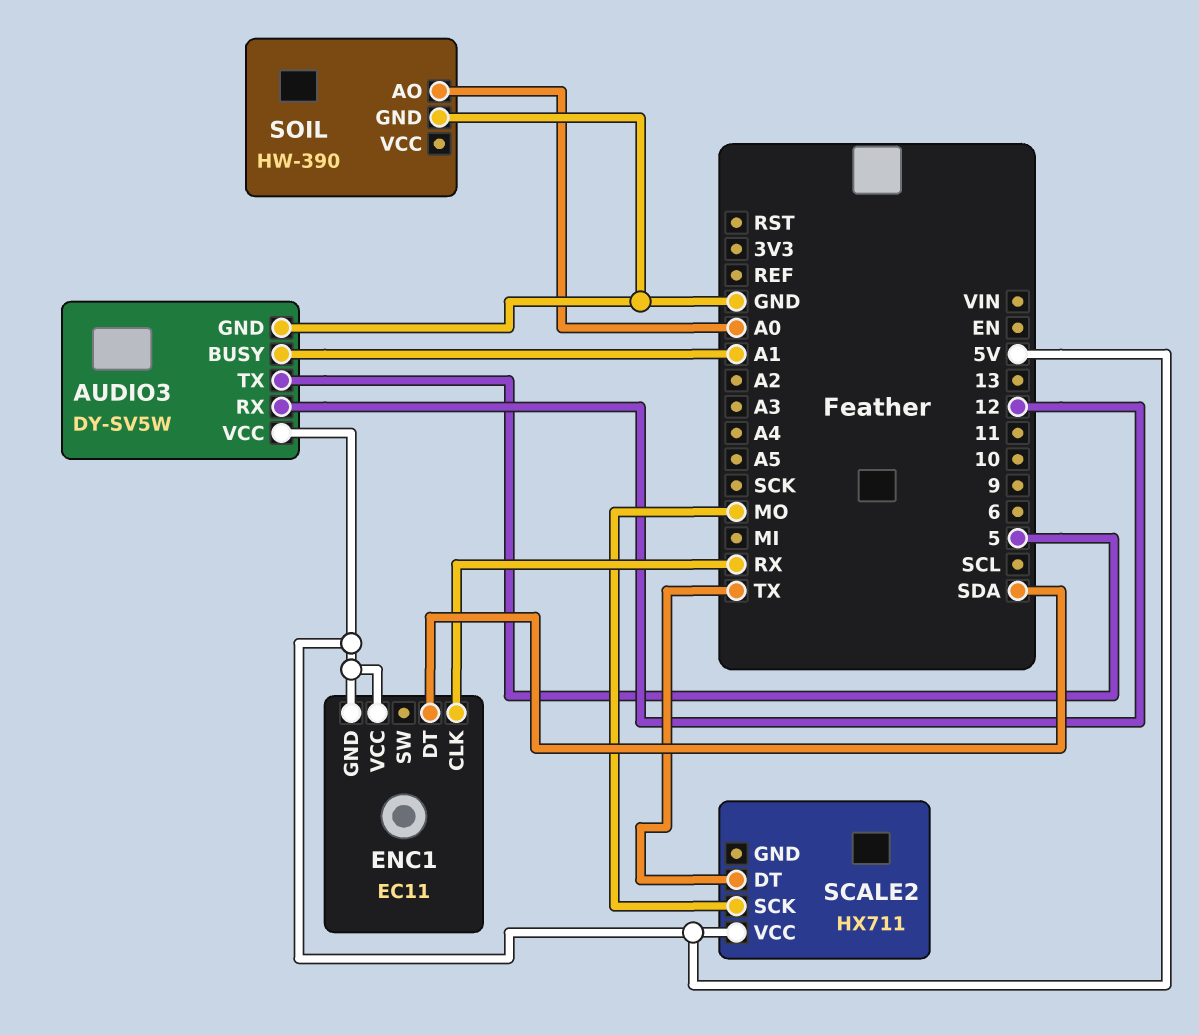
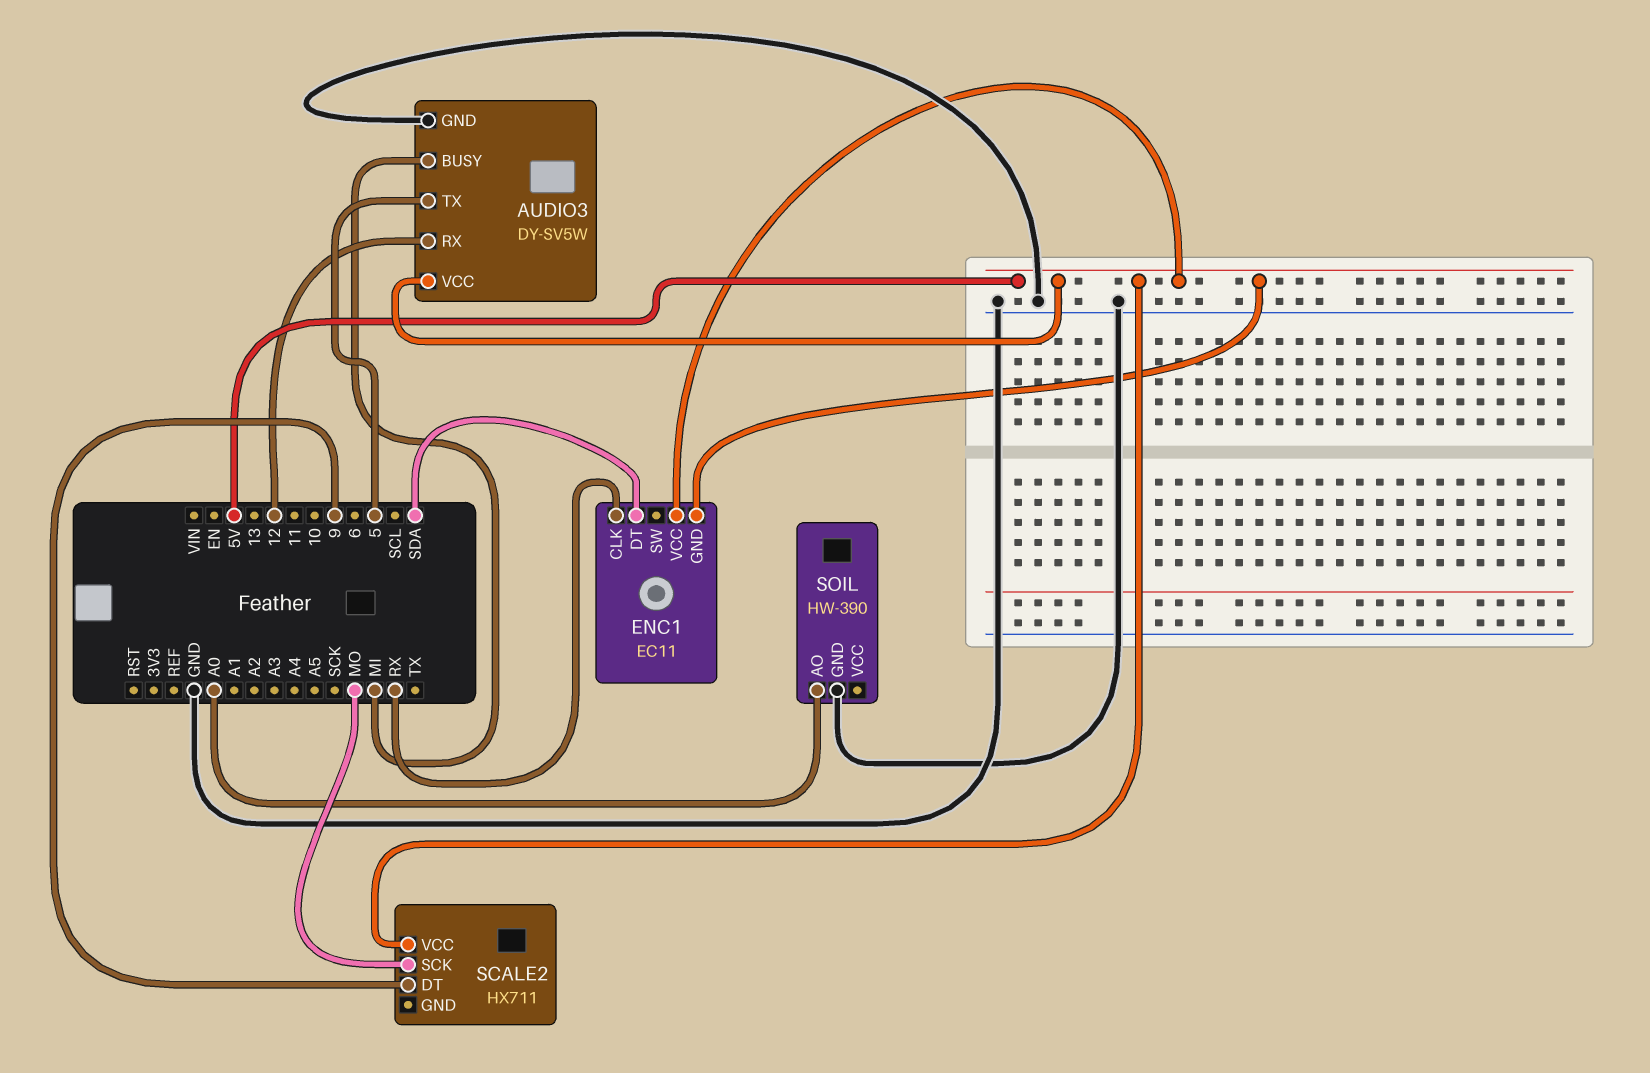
AUDIO3 pin BUSY: A1 -> MI
SCALE2 pin DT: TX -> 9

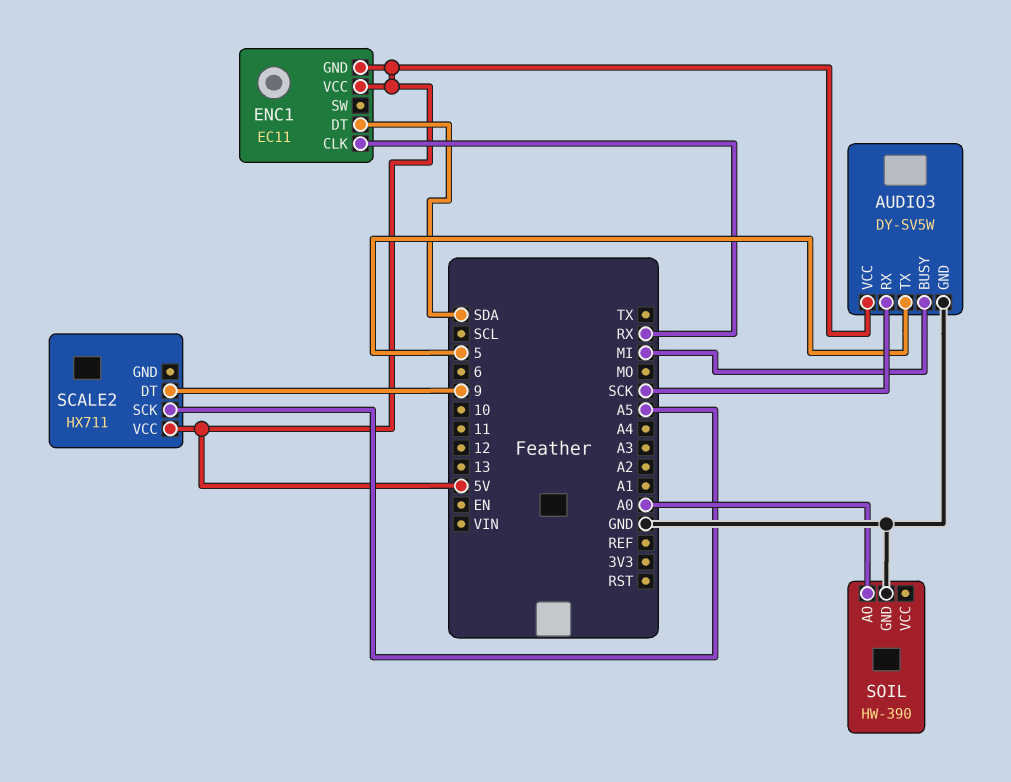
AUDIO3 pin RX: 12 -> SCK
SCALE2 pin SCK: MO -> A5

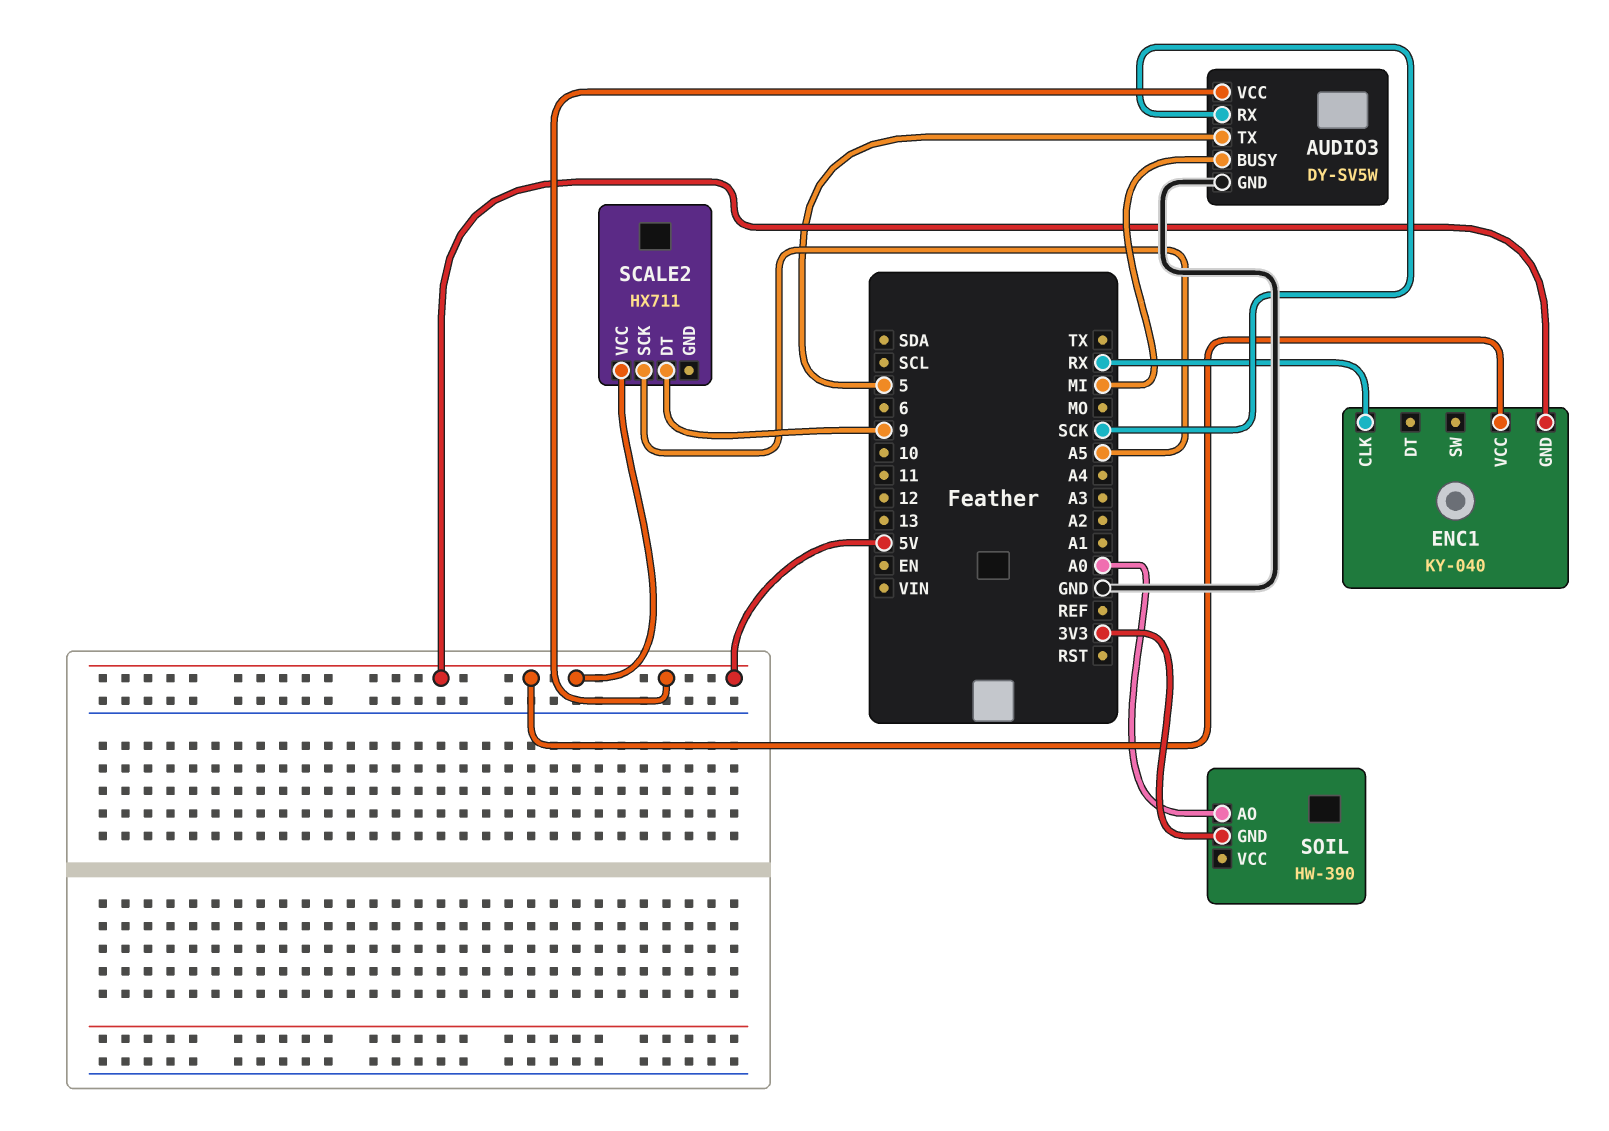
ENC1: EC11 -> KY-040
ENC1 pin DT: SDA -> none
SOIL pin GND: GND -> 3V3

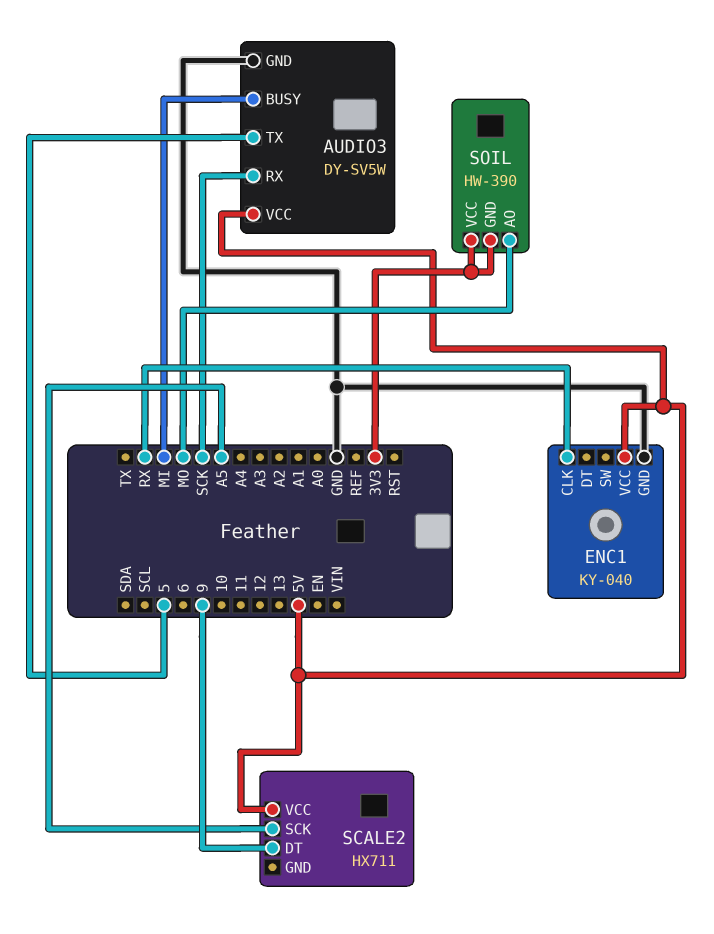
ENC1 pin GND: 5V -> GND
SOIL pin AO: A0 -> MO
SOIL pin VCC: none -> 3V3

